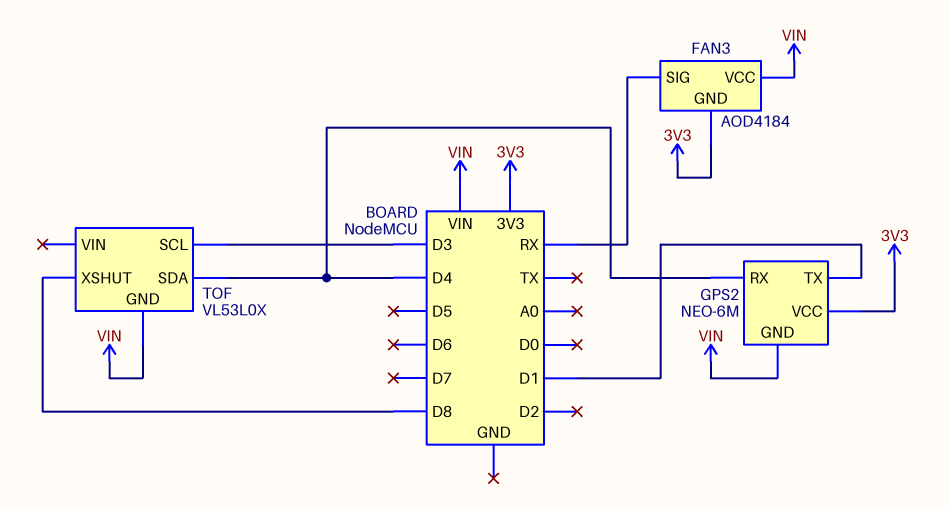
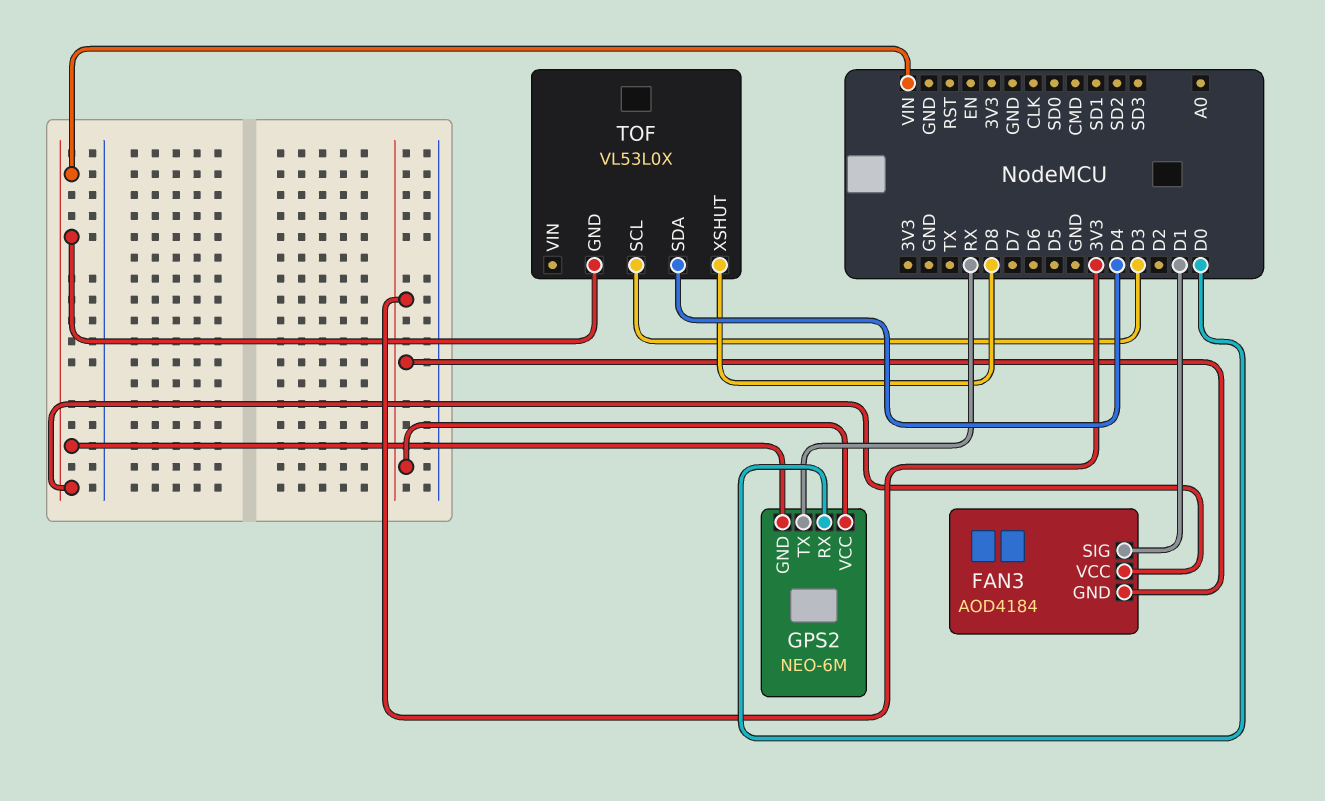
FAN3 pin SIG: RX -> D1
GPS2 pin RX: D4 -> D0
GPS2 pin TX: D1 -> RX

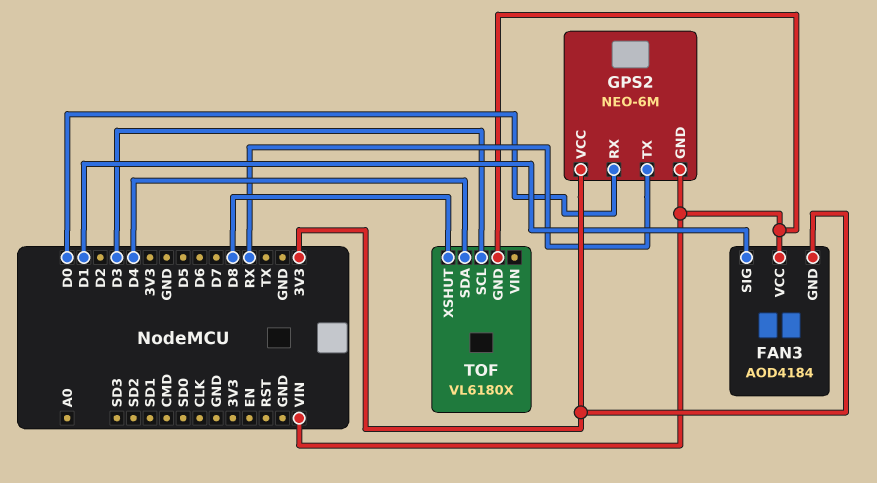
TOF: VL53L0X -> VL6180X

